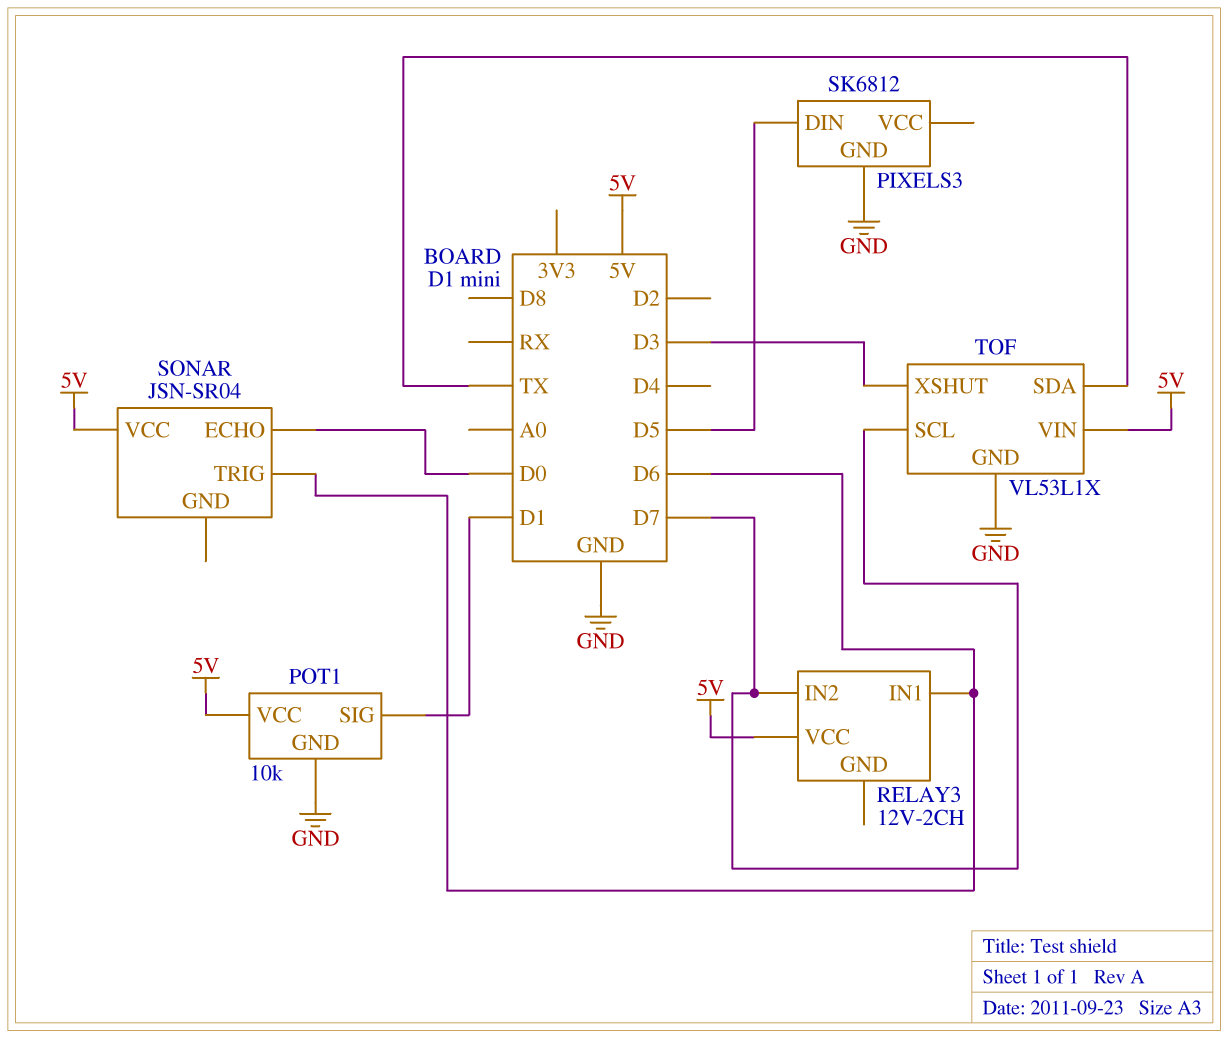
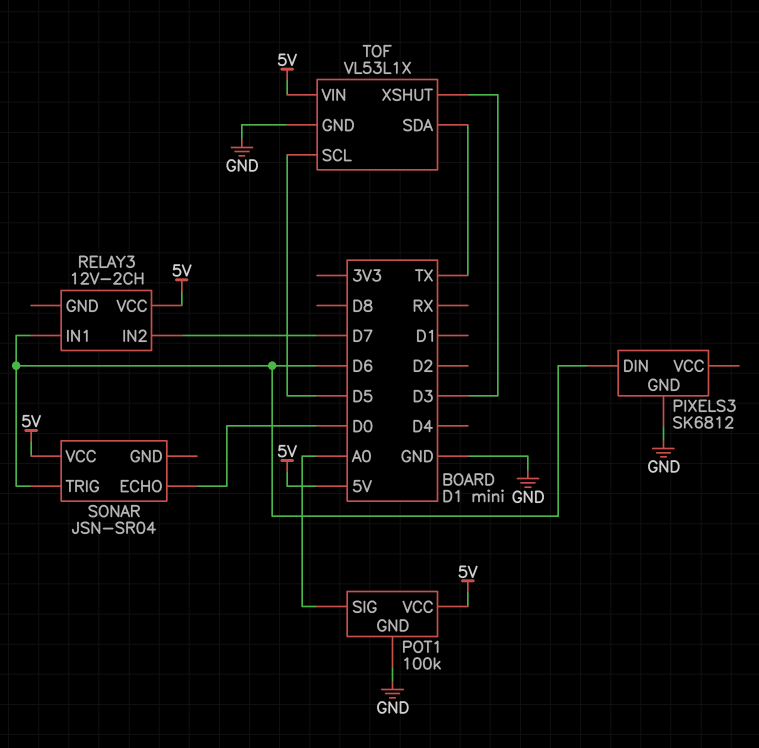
PIXELS3 pin DIN: D5 -> D6
POT1: 10k -> 100k
POT1 pin SIG: D1 -> A0
TOF pin SCL: D7 -> D5

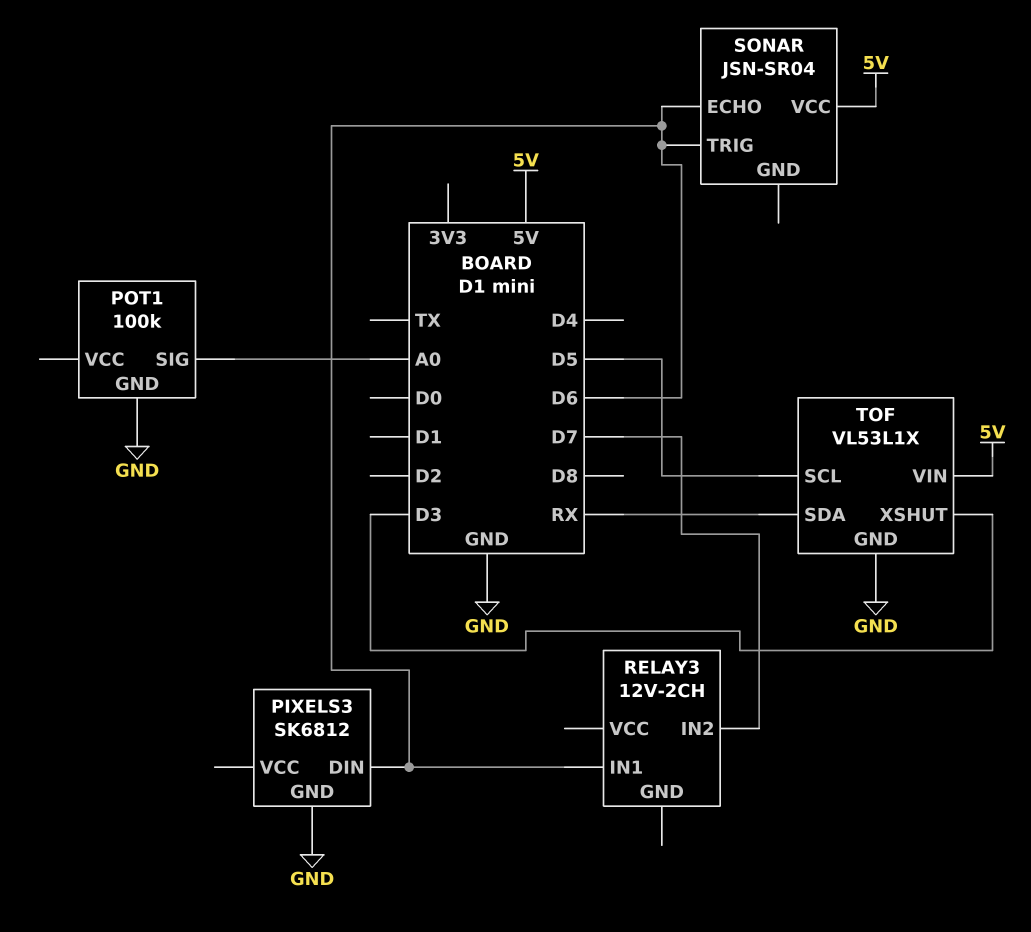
POT1 pin VCC: 5V -> none
RELAY3 pin VCC: 5V -> none
SONAR pin ECHO: D0 -> D6
TOF pin SDA: TX -> RX

